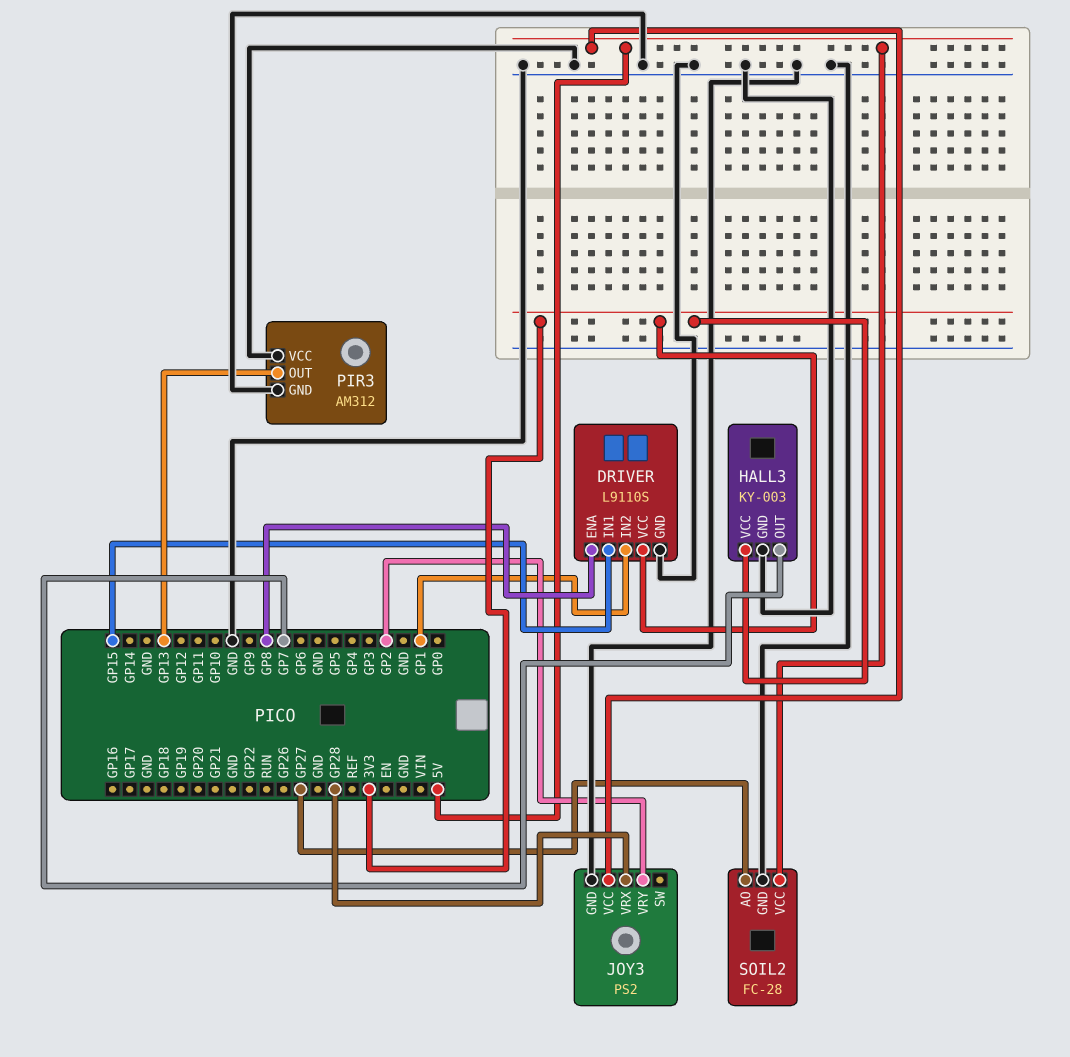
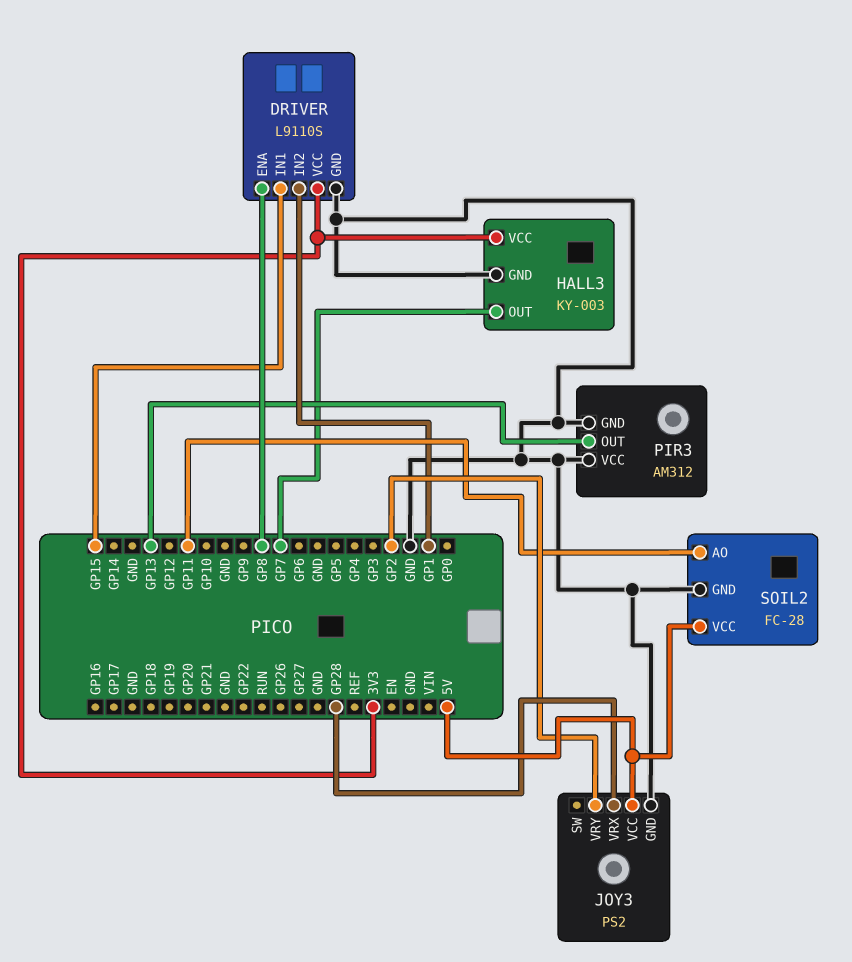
SOIL2 pin AO: GP27 -> GP11

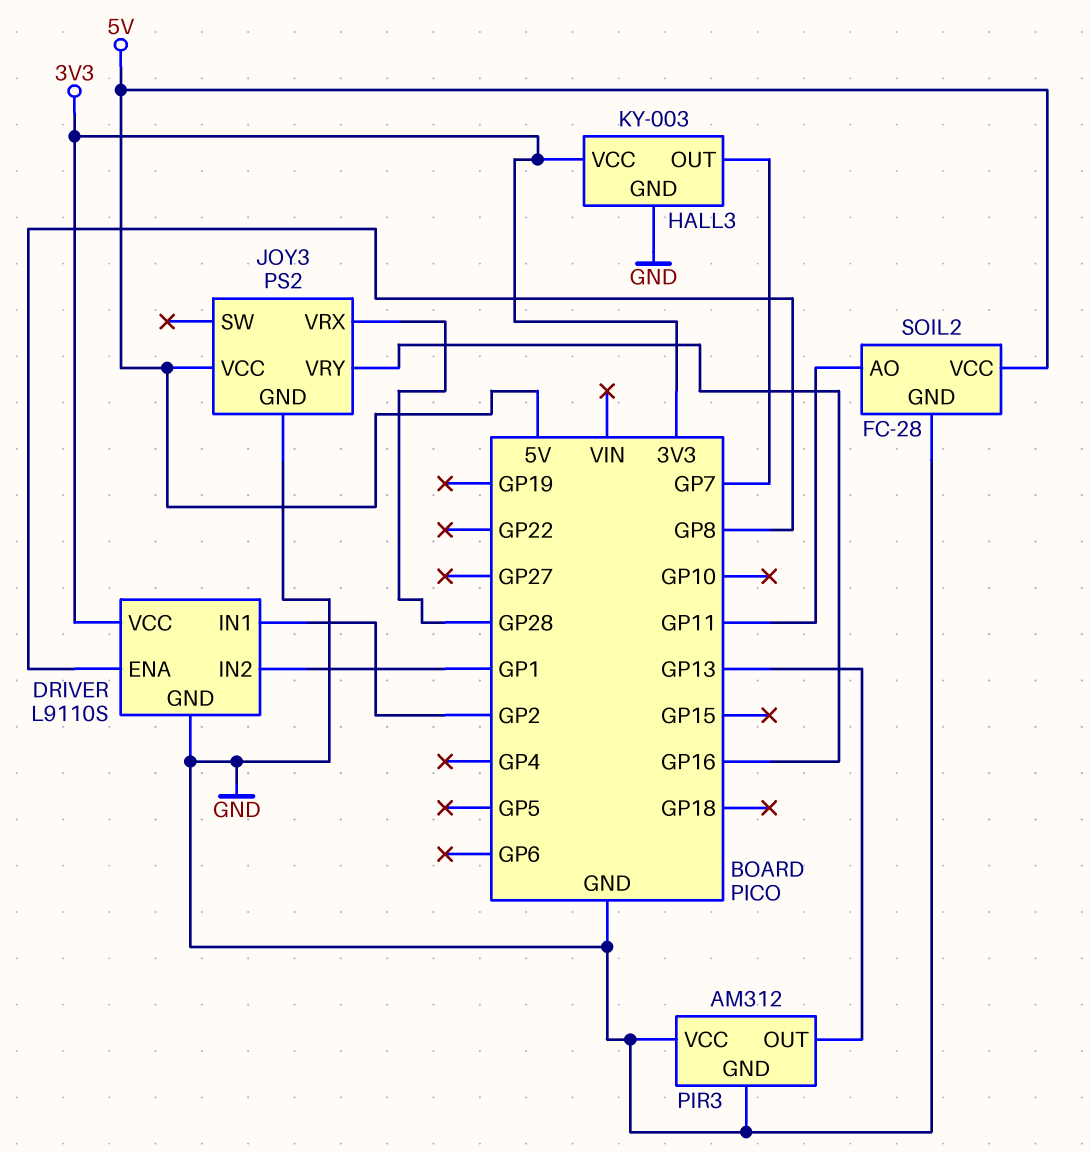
DRIVER pin IN1: GP15 -> GP2
JOY3 pin VRY: GP2 -> GP16

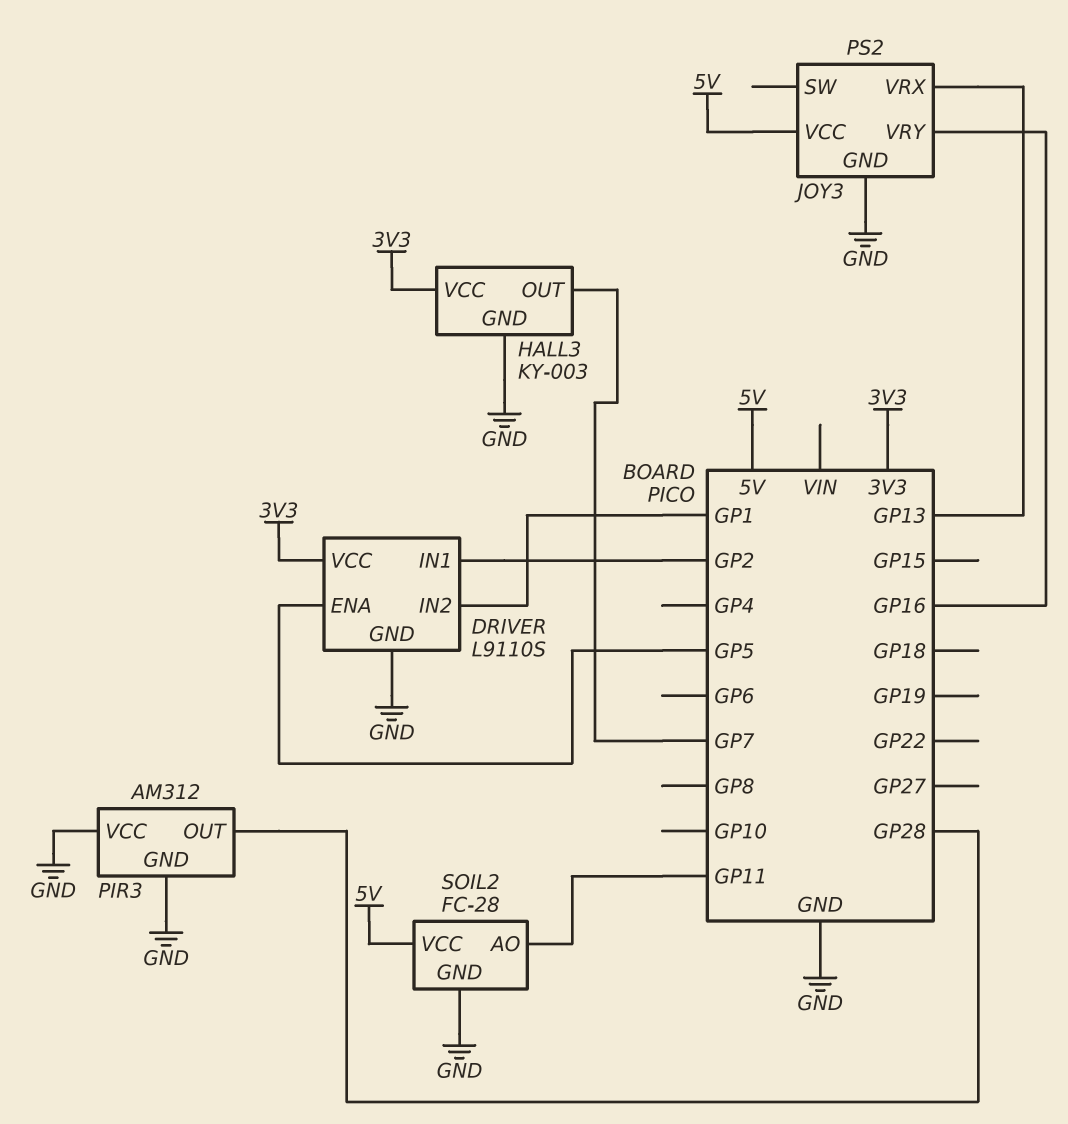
DRIVER pin ENA: GP8 -> GP5
JOY3 pin VRX: GP28 -> GP13
PIR3 pin OUT: GP13 -> GP28

